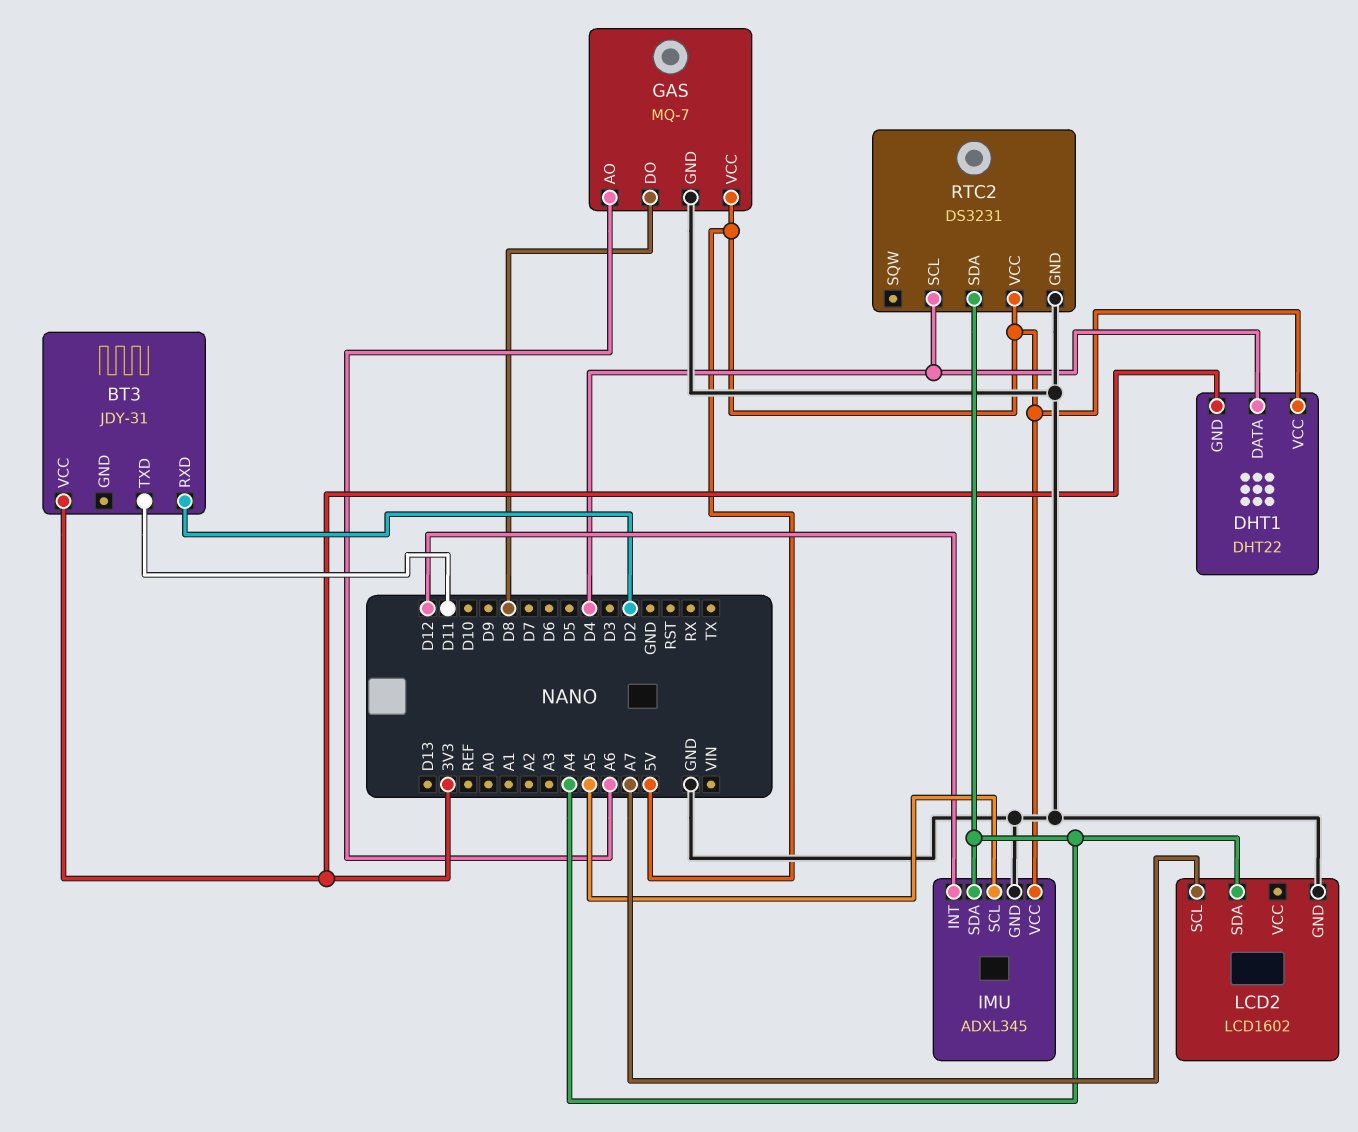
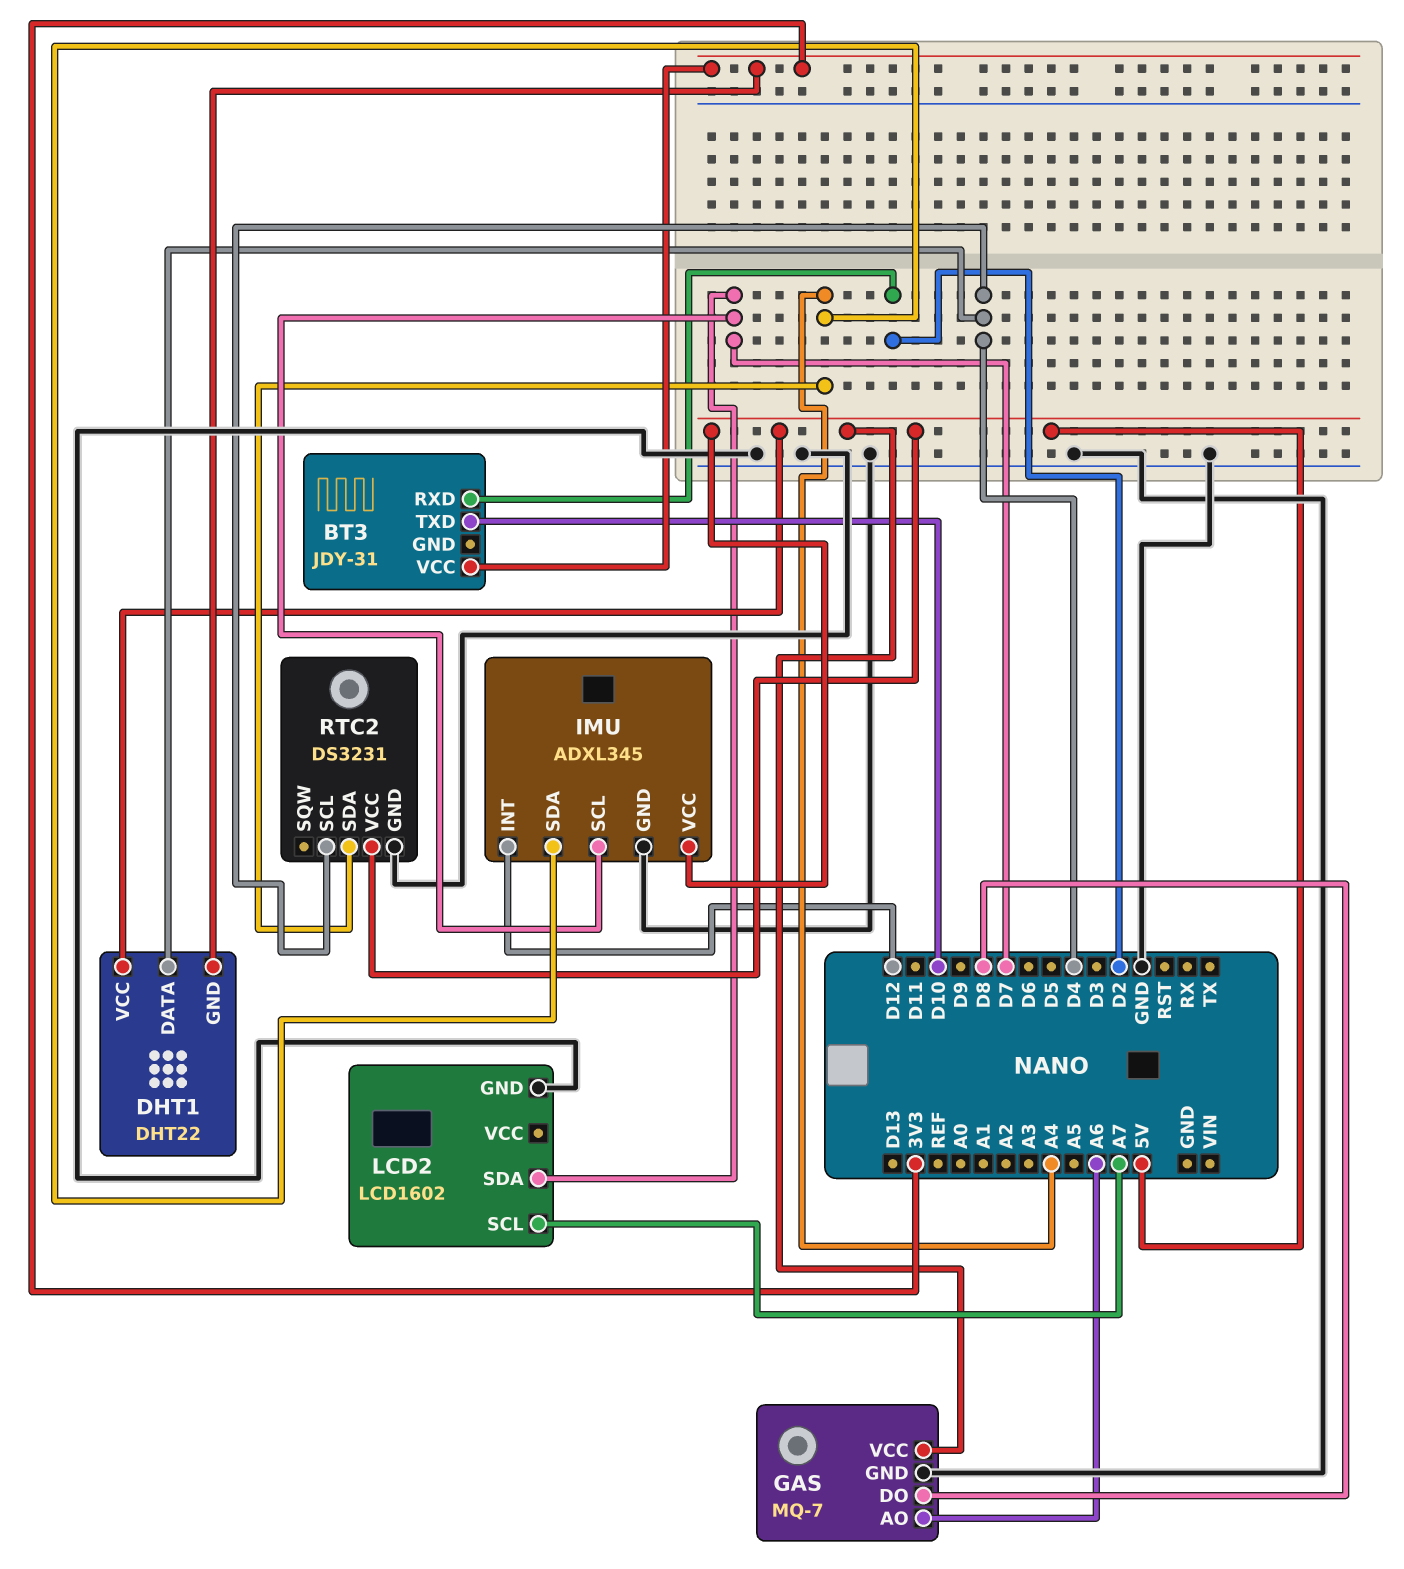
BT3 pin TXD: D11 -> D10
IMU pin SCL: A5 -> D7
LCD2 pin SDA: A4 -> D7

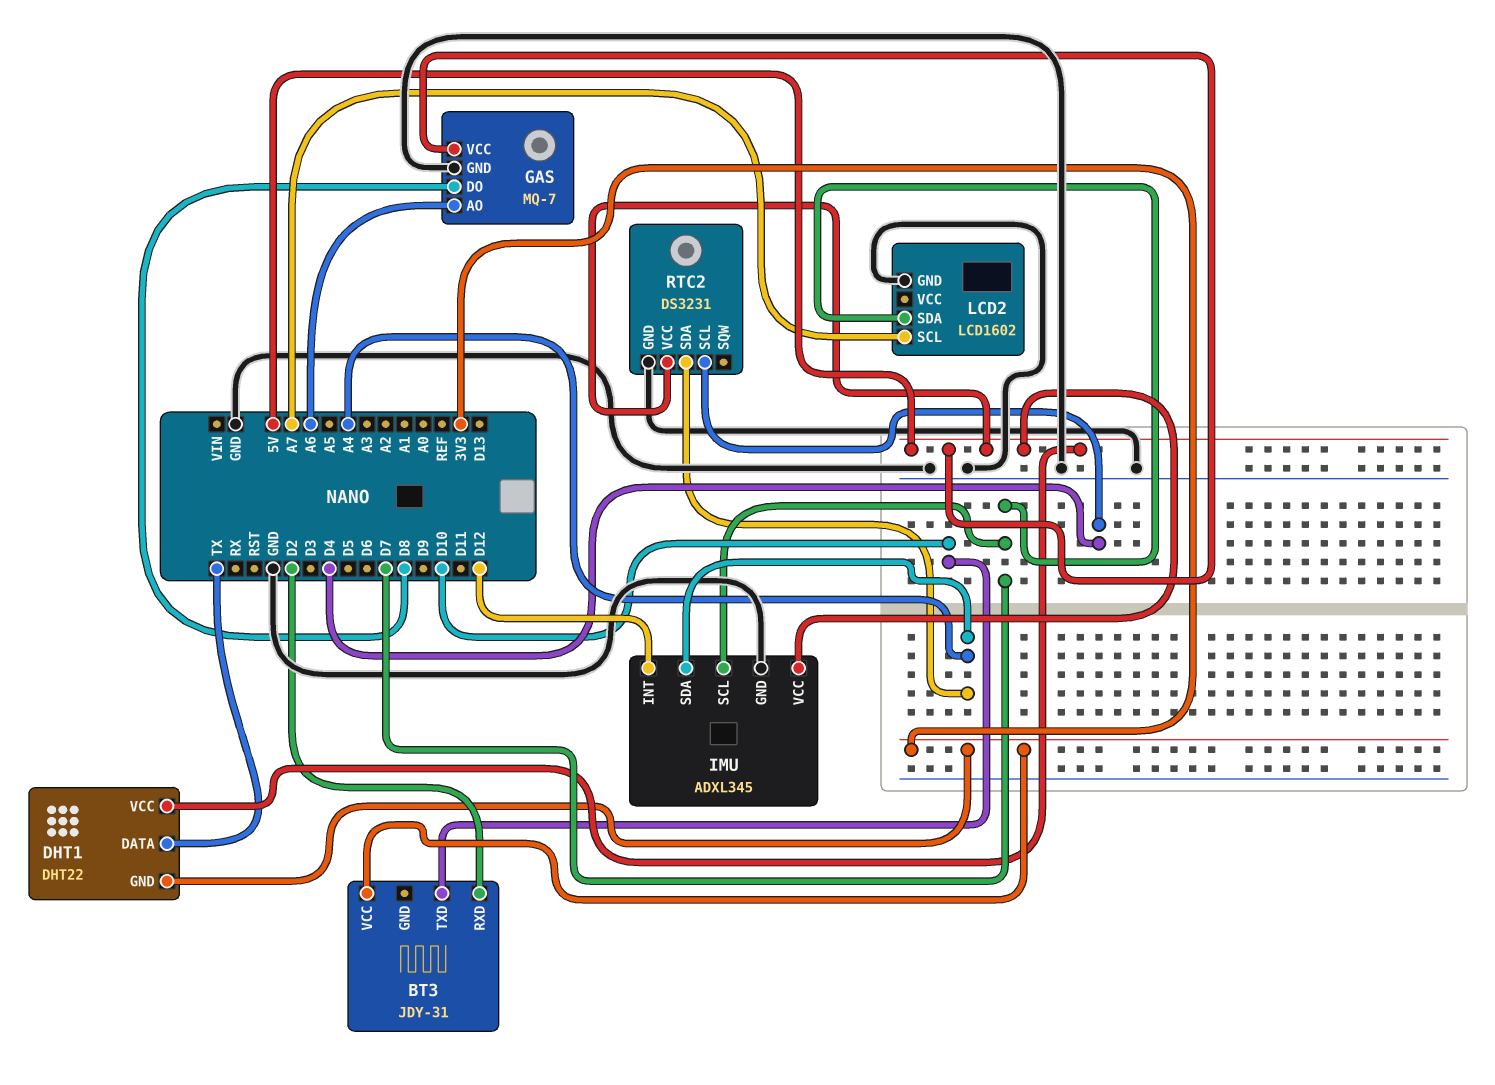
DHT1 pin DATA: D4 -> TX

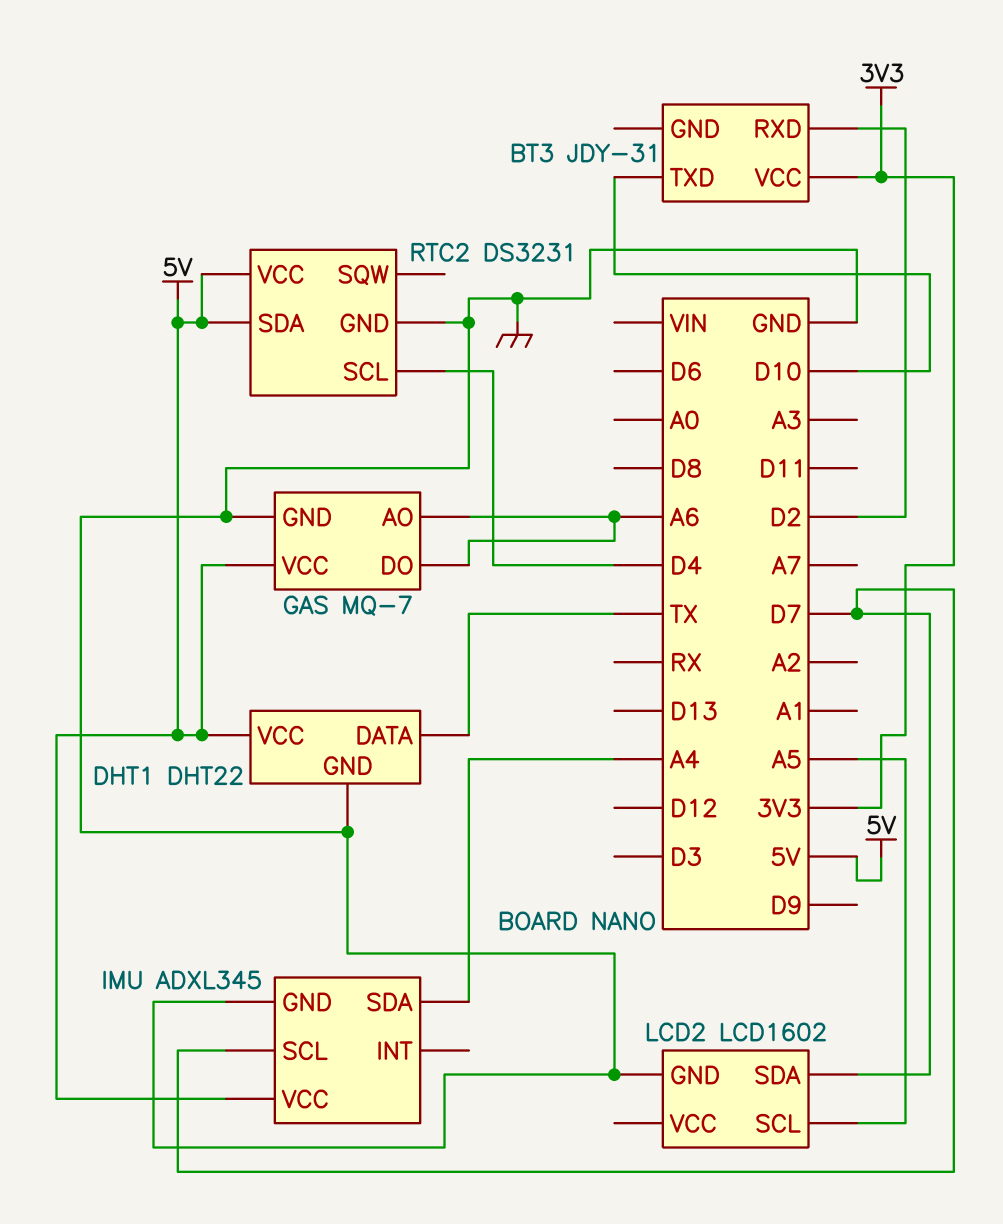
DHT1 pin GND: 3V3 -> GND
GAS pin DO: D8 -> A6
IMU pin INT: D12 -> none
LCD2 pin SCL: A7 -> A5
RTC2 pin SDA: A4 -> 5V

